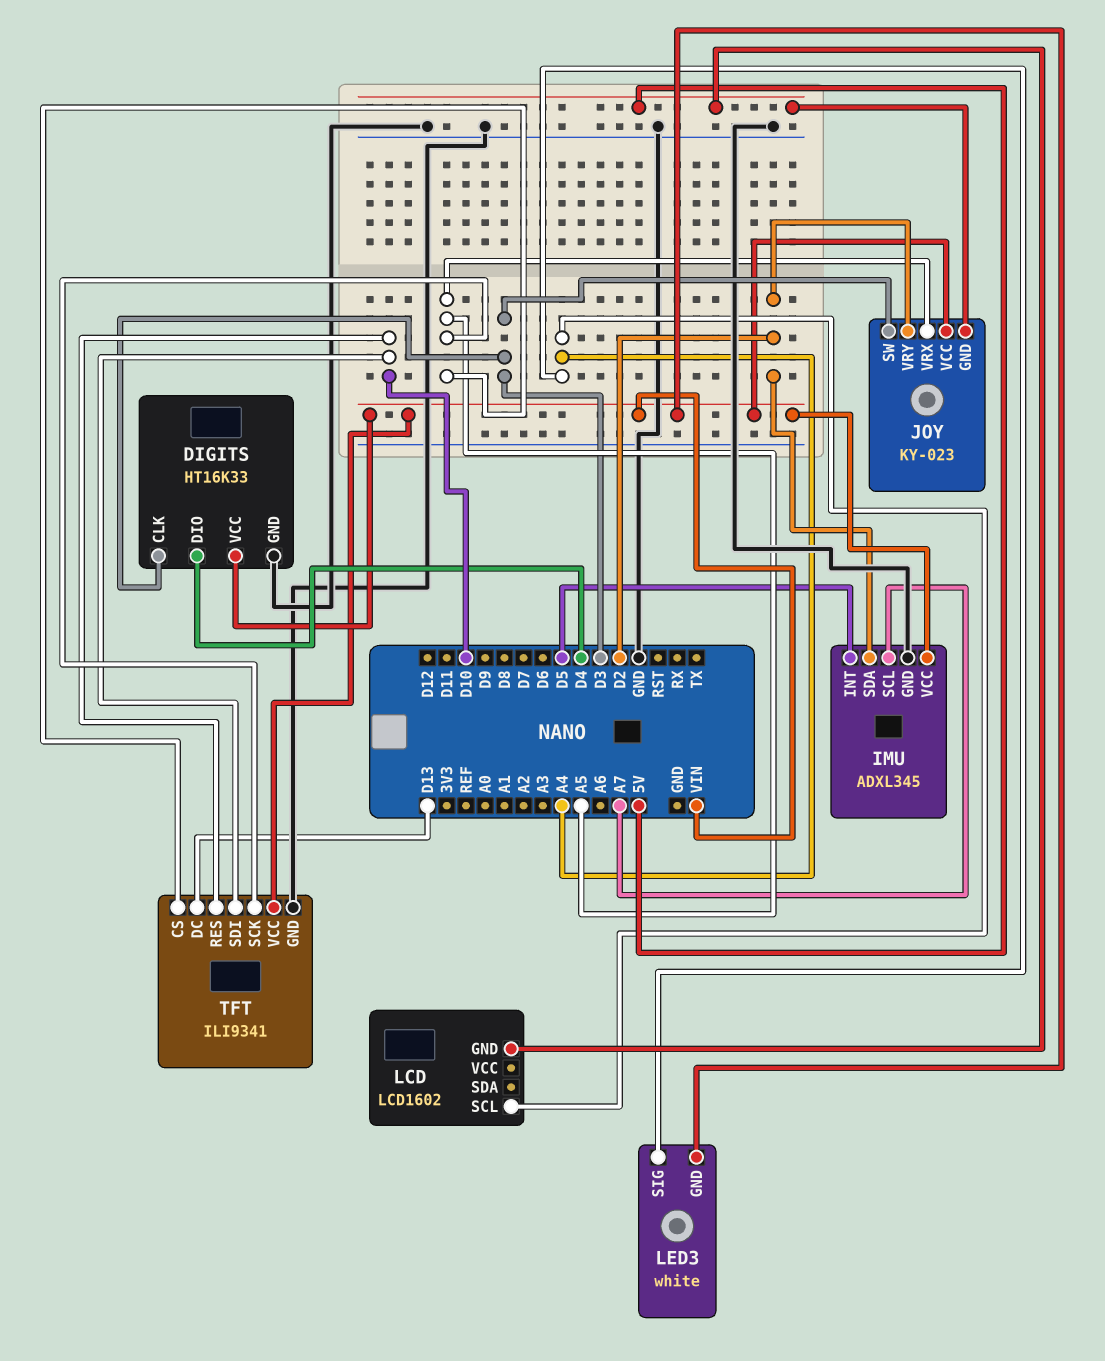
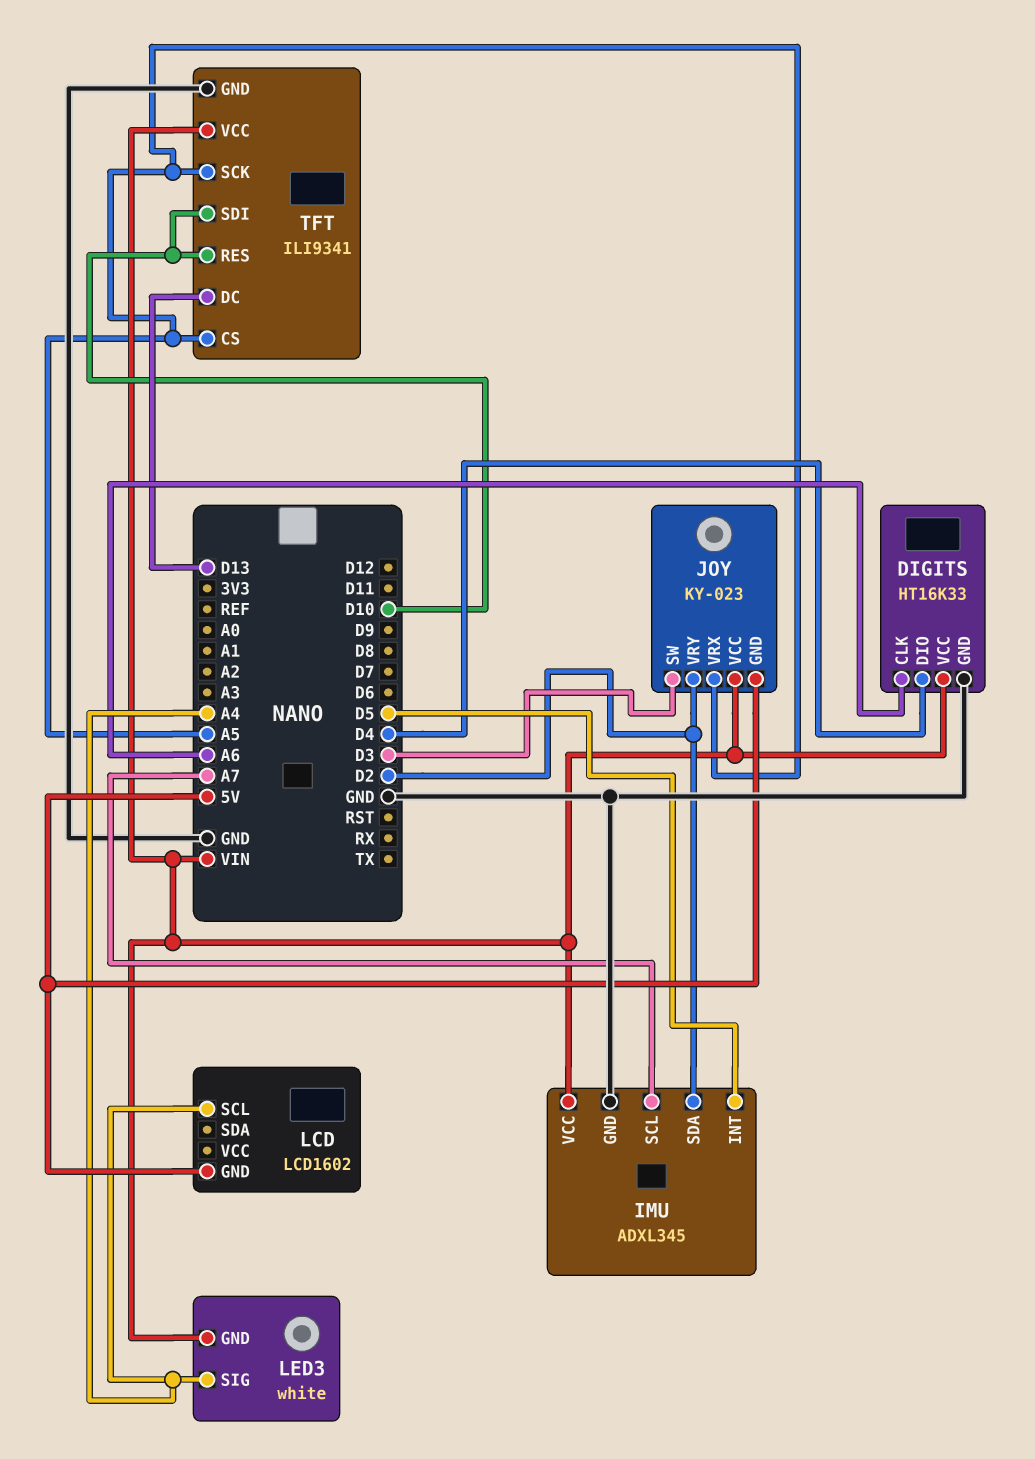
DIGITS pin CLK: D3 -> A6

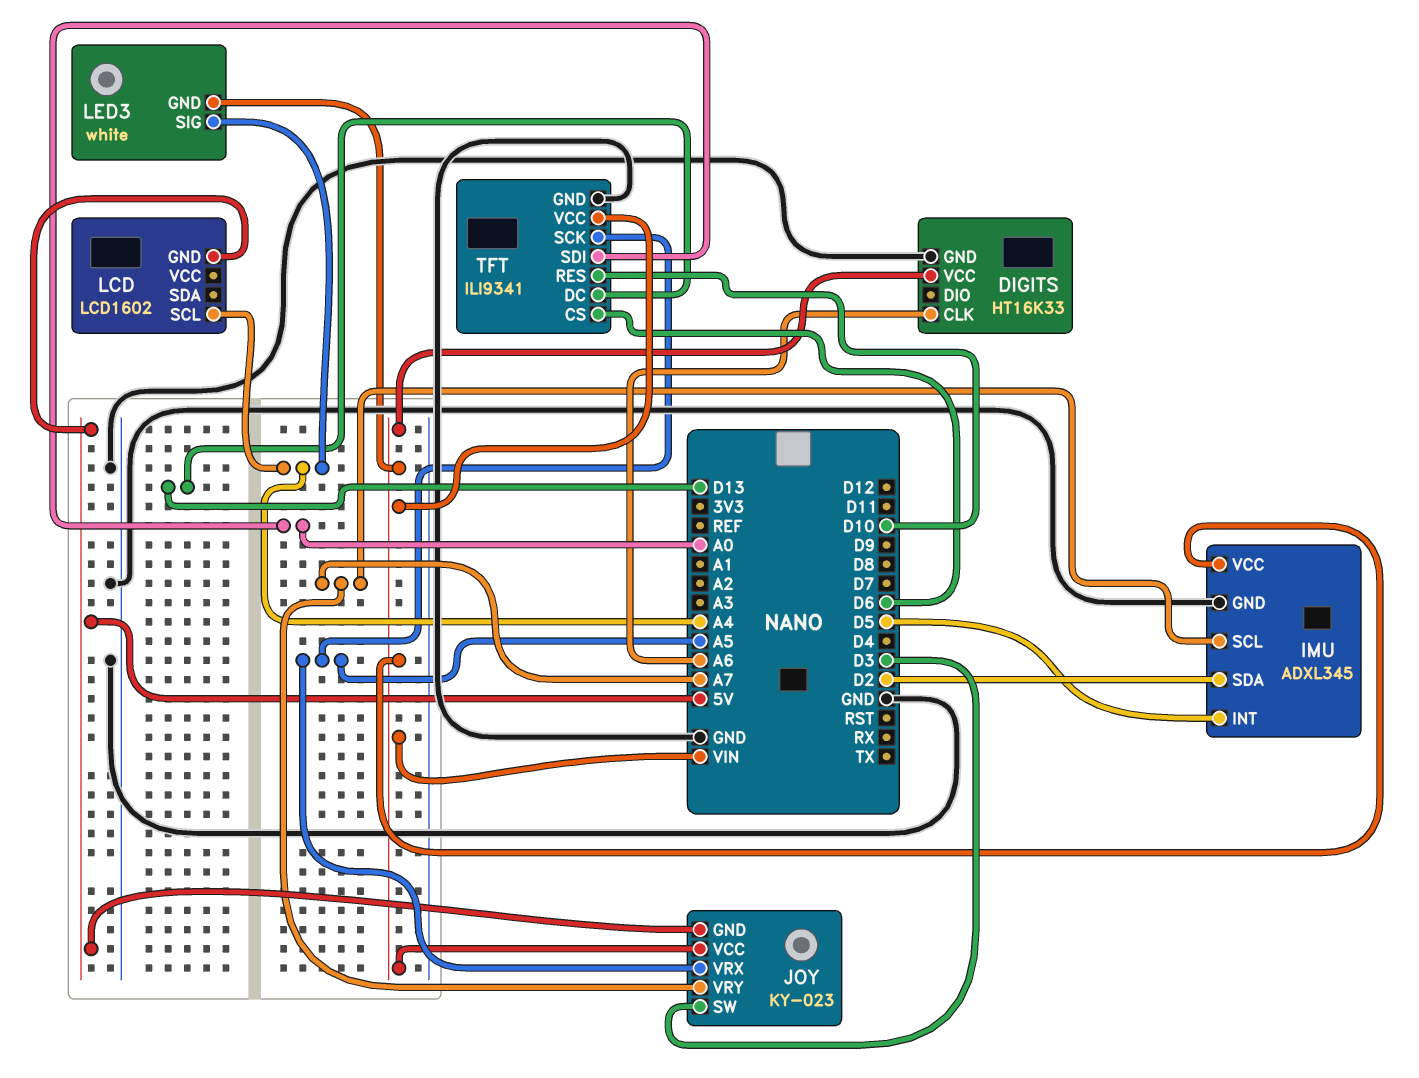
DIGITS pin DIO: D4 -> none
JOY pin VRY: D2 -> A7
TFT pin CS: A5 -> D6
TFT pin SDI: D10 -> A0

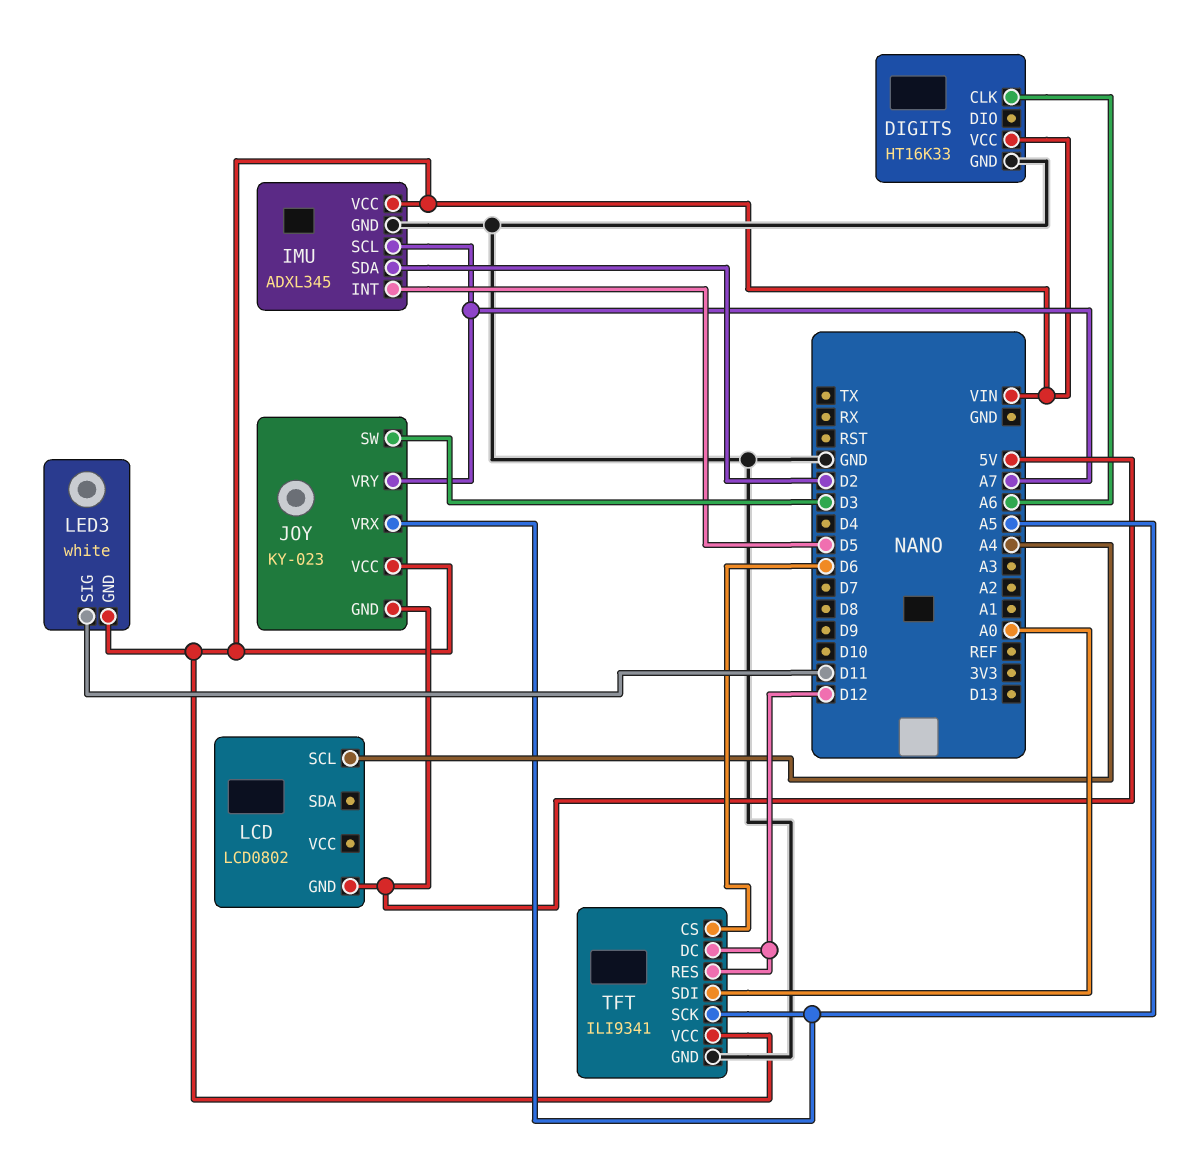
LCD: LCD1602 -> LCD0802
LED3 pin SIG: A4 -> D11
TFT pin DC: D13 -> D12
TFT pin RES: D10 -> D12

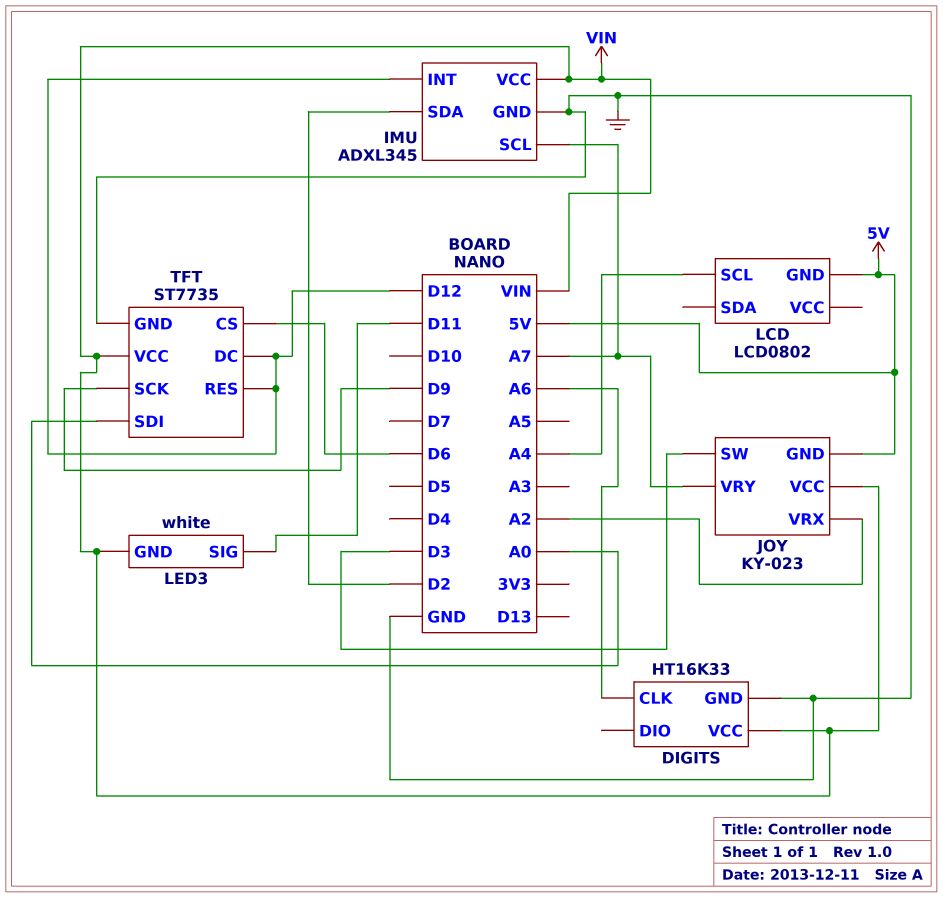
IMU pin INT: D5 -> D12
JOY pin VRX: A5 -> A2
TFT: ILI9341 -> ST7735
TFT pin SCK: A5 -> D9

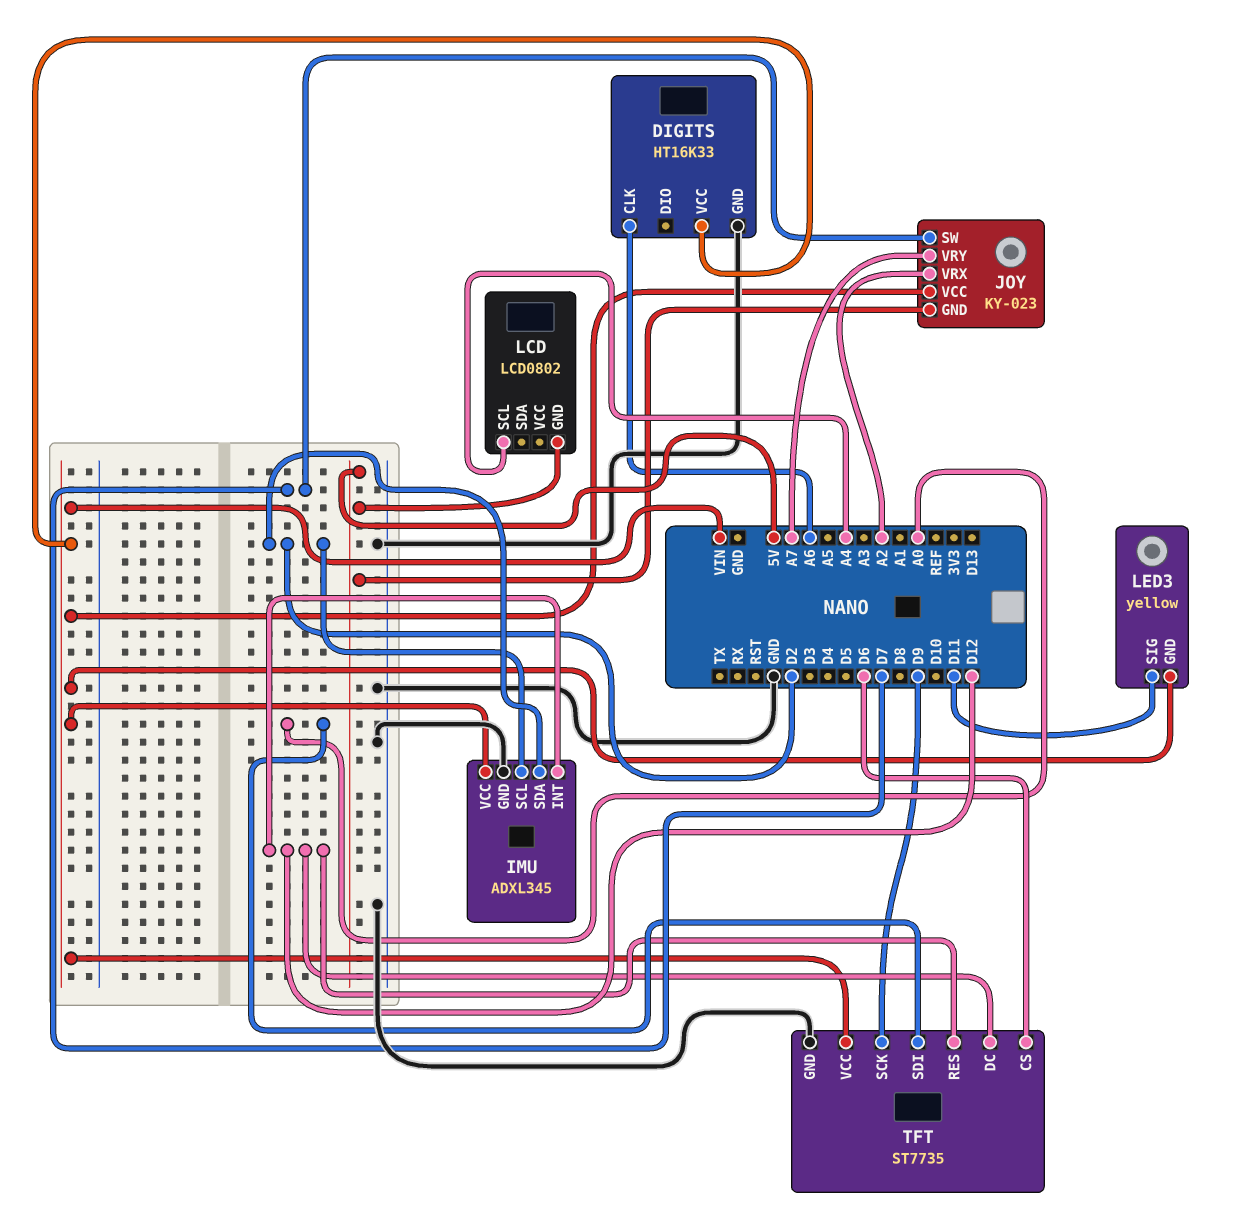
IMU pin SCL: A7 -> D2
JOY pin SW: D3 -> D7
LED3: white -> yellow

